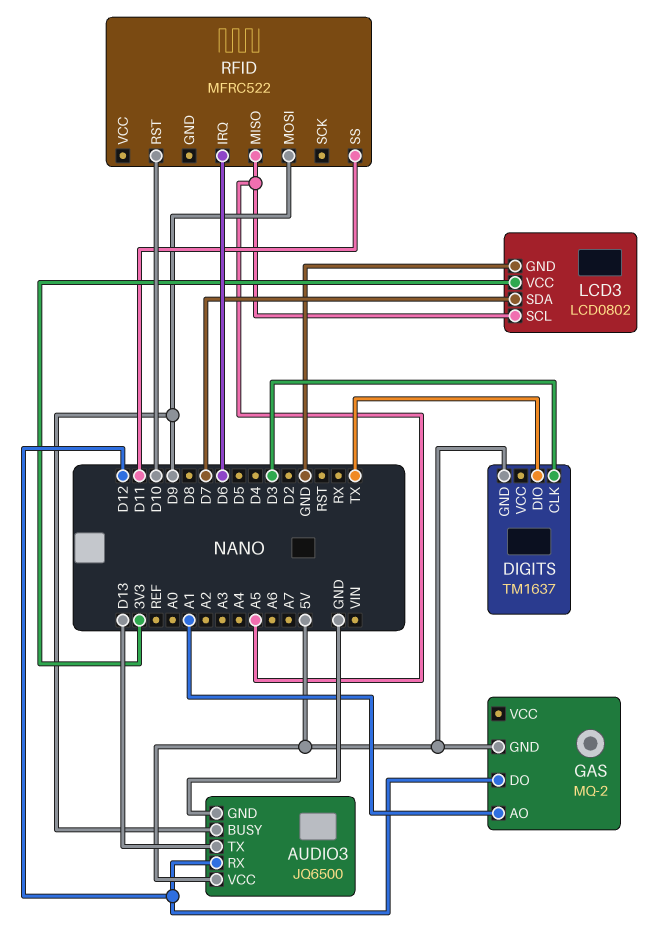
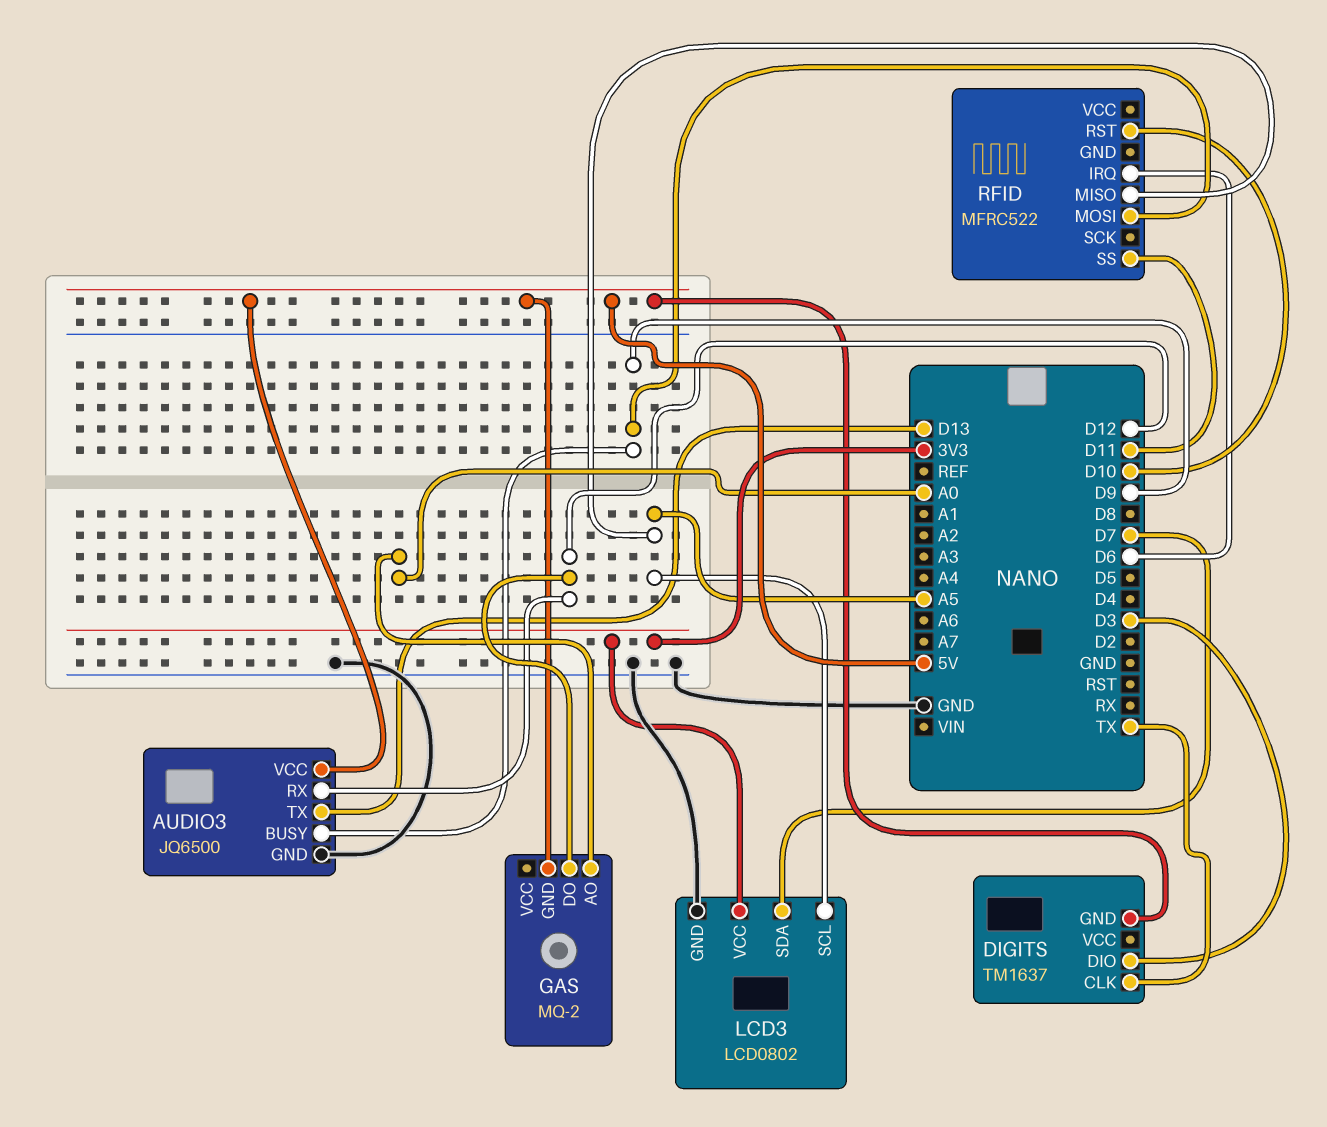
DIGITS pin CLK: D3 -> TX
DIGITS pin DIO: TX -> D3
GAS pin AO: A1 -> A0

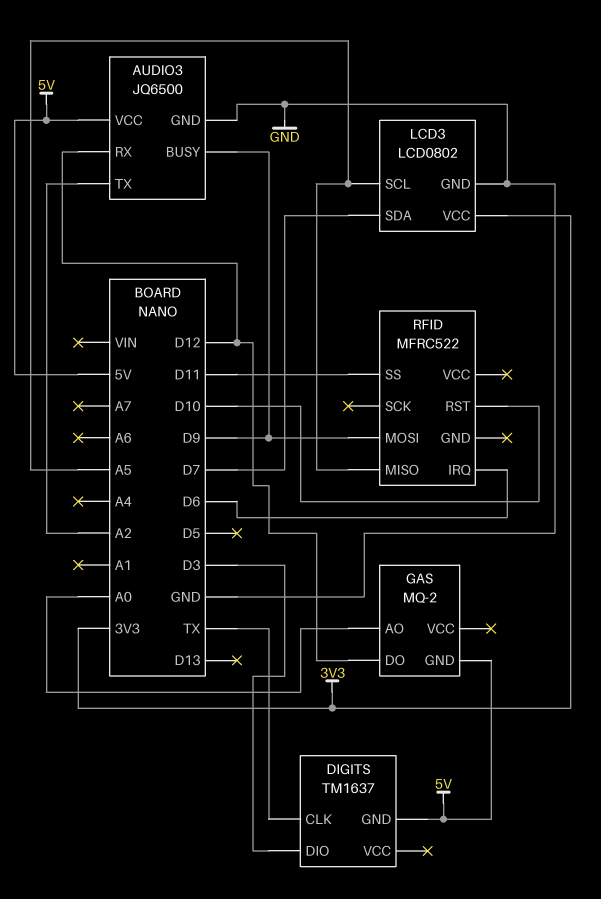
AUDIO3 pin TX: D13 -> A2

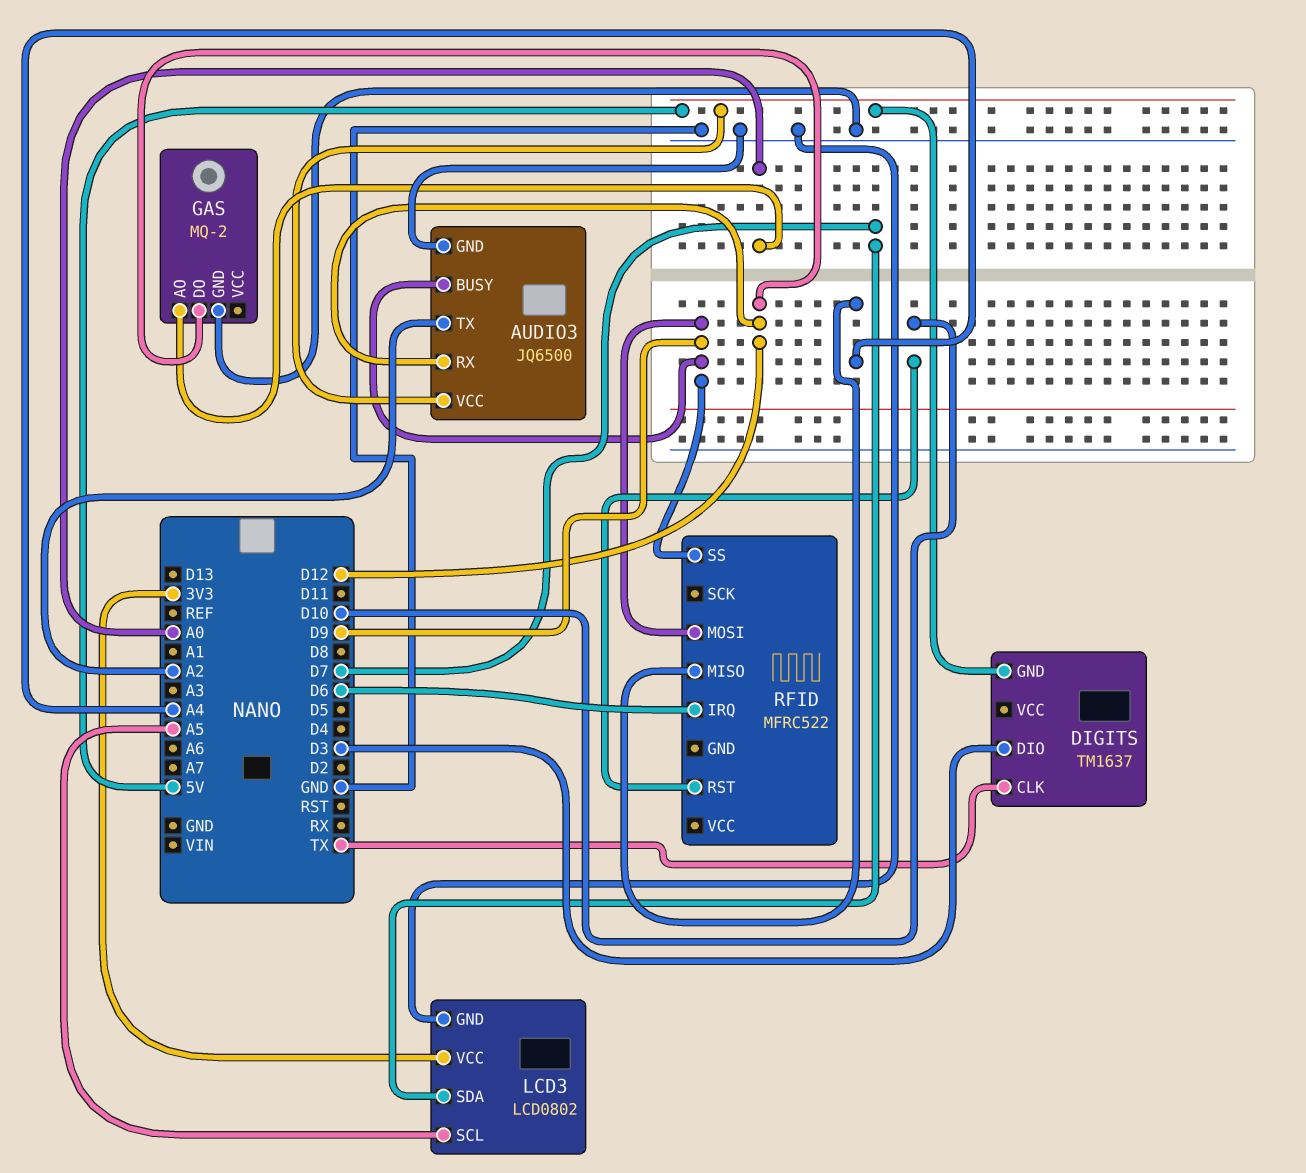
GAS pin GND: 5V -> GND
RFID pin MISO: A5 -> A4
RFID pin SS: D11 -> D9

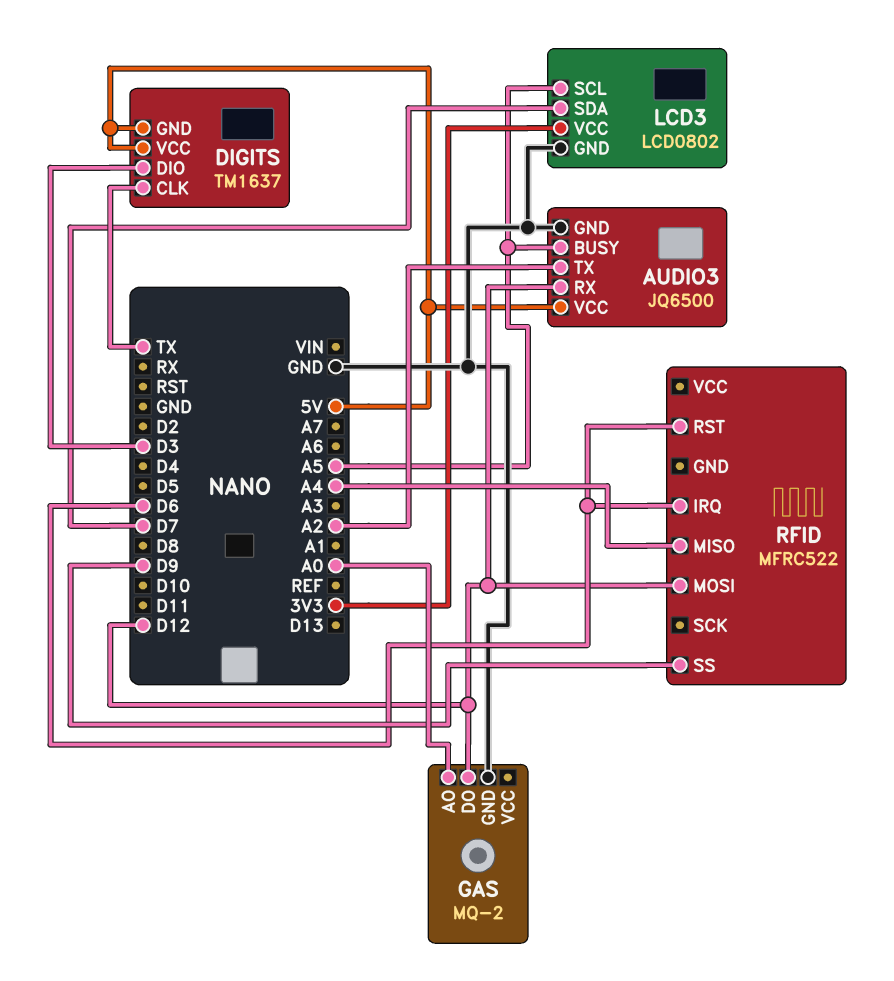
AUDIO3 pin BUSY: D9 -> A5
DIGITS pin VCC: none -> 5V
RFID pin MOSI: D9 -> D12
RFID pin RST: D10 -> D6

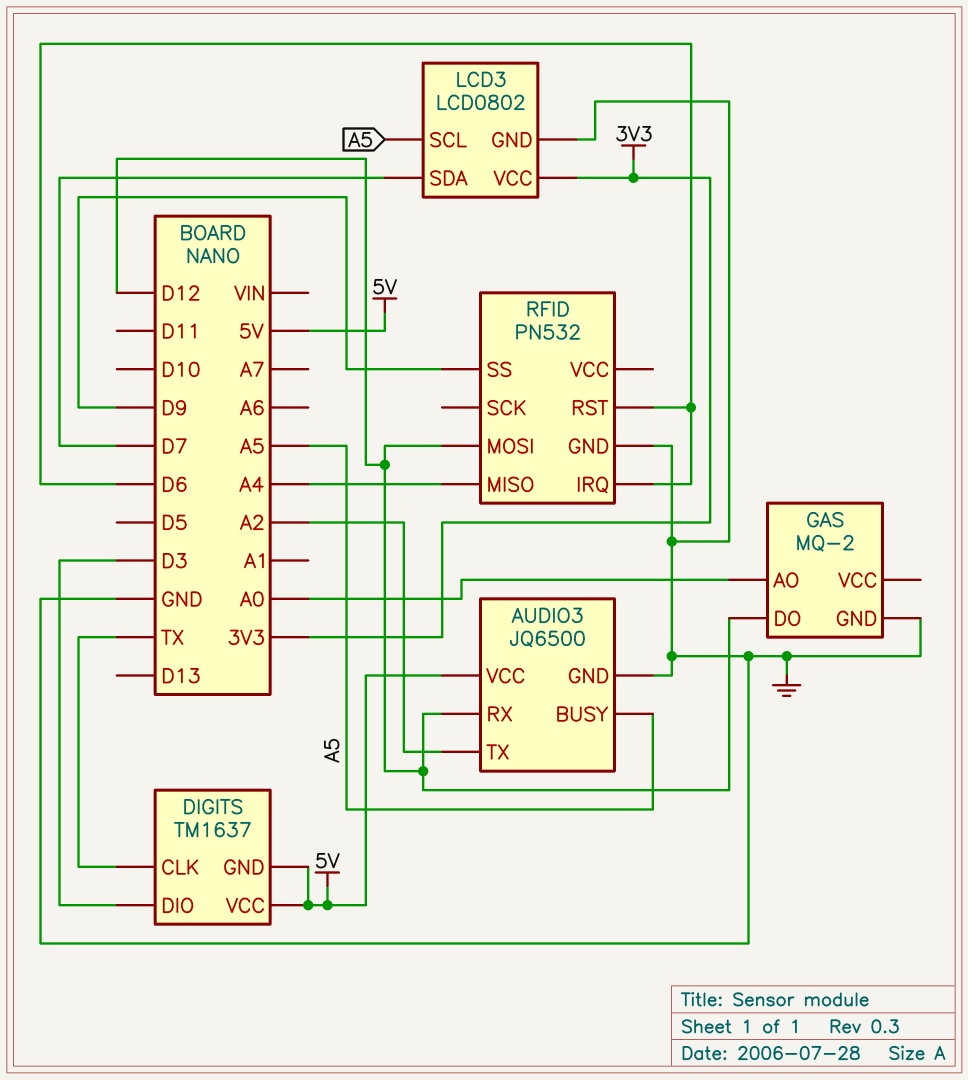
RFID: MFRC522 -> PN532
RFID pin GND: none -> GND

